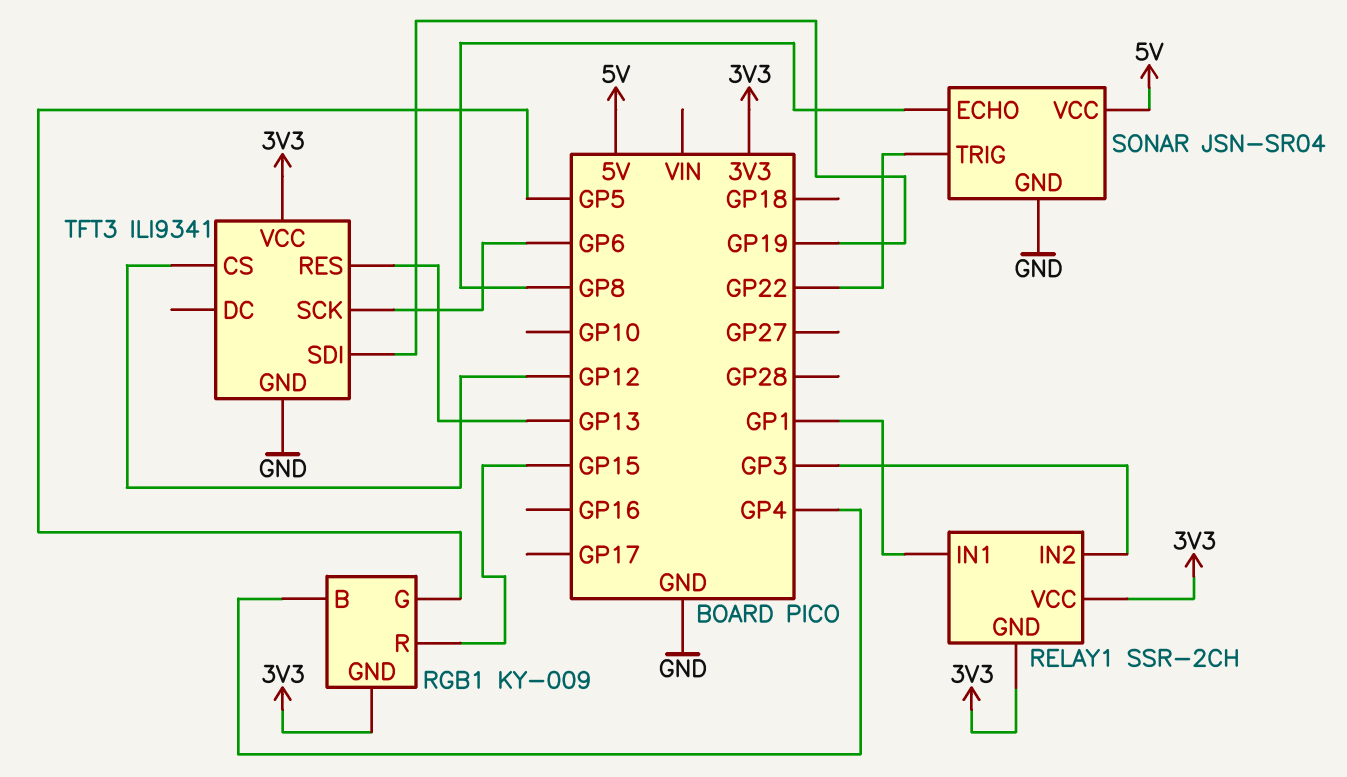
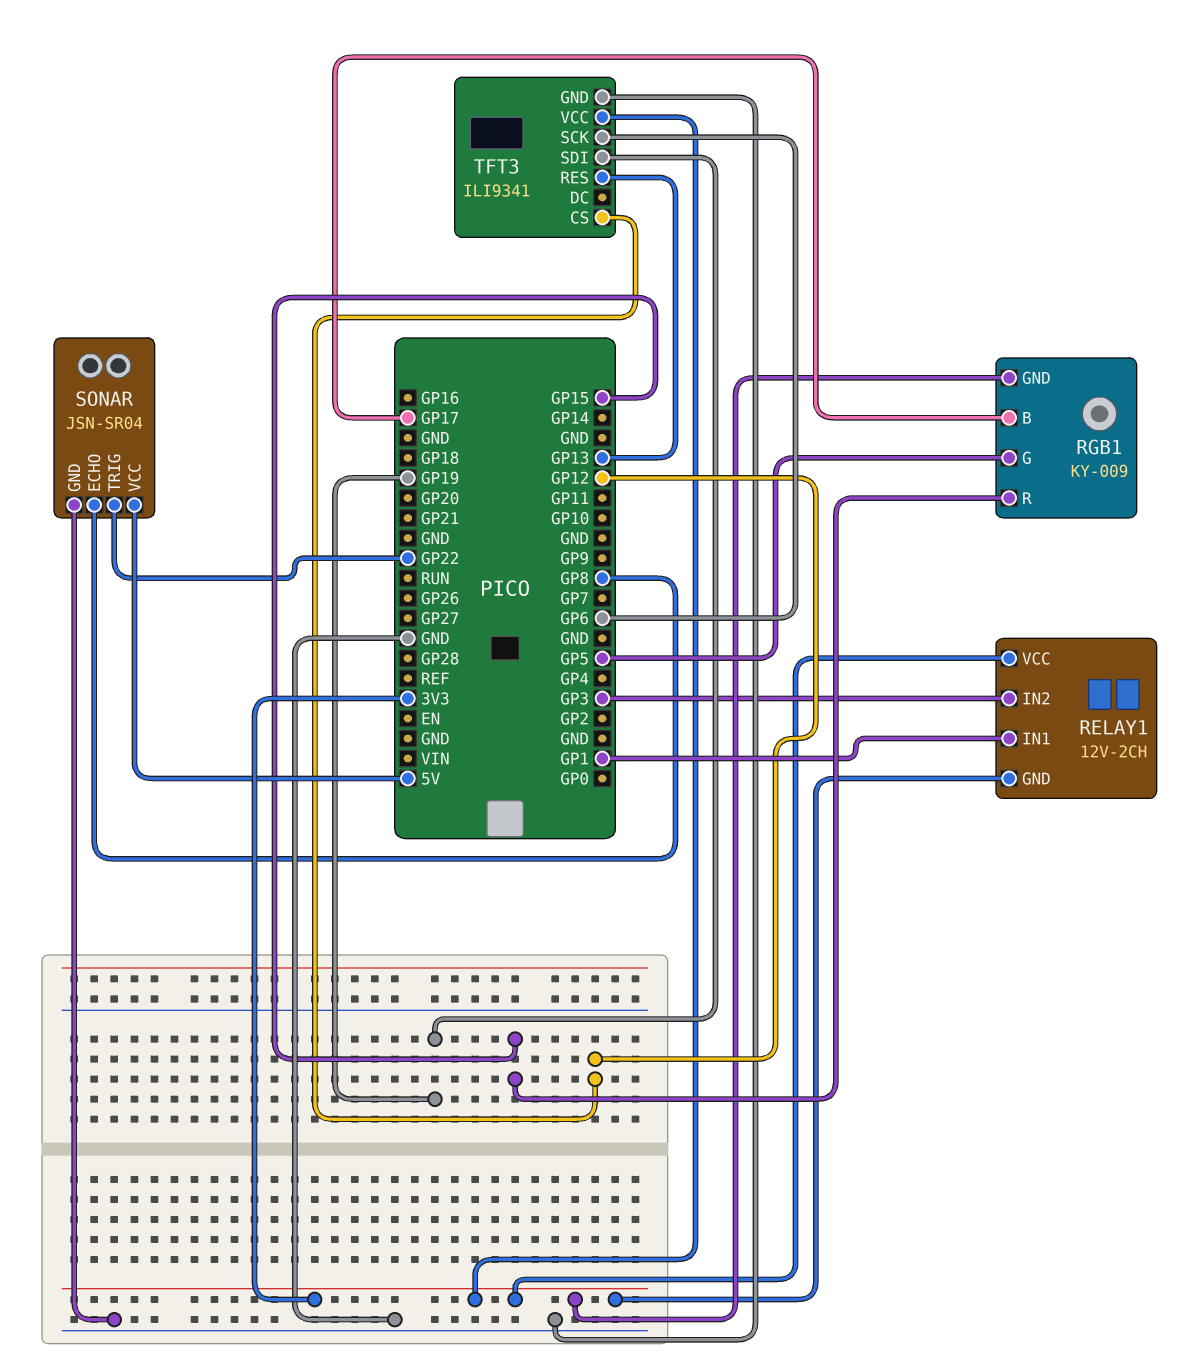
RELAY1: SSR-2CH -> 12V-2CH
RGB1 pin B: GP4 -> GP17

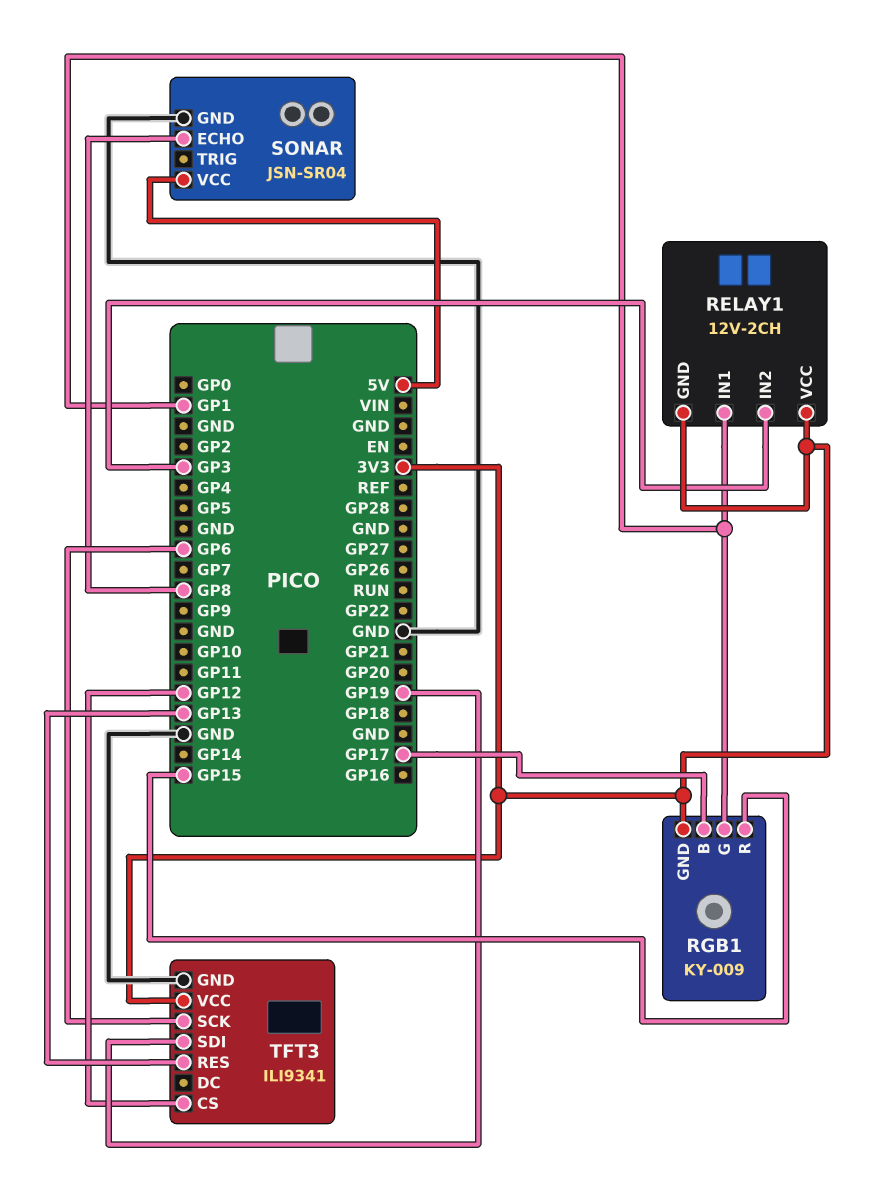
RGB1 pin G: GP5 -> GP1
SONAR pin TRIG: GP22 -> none

